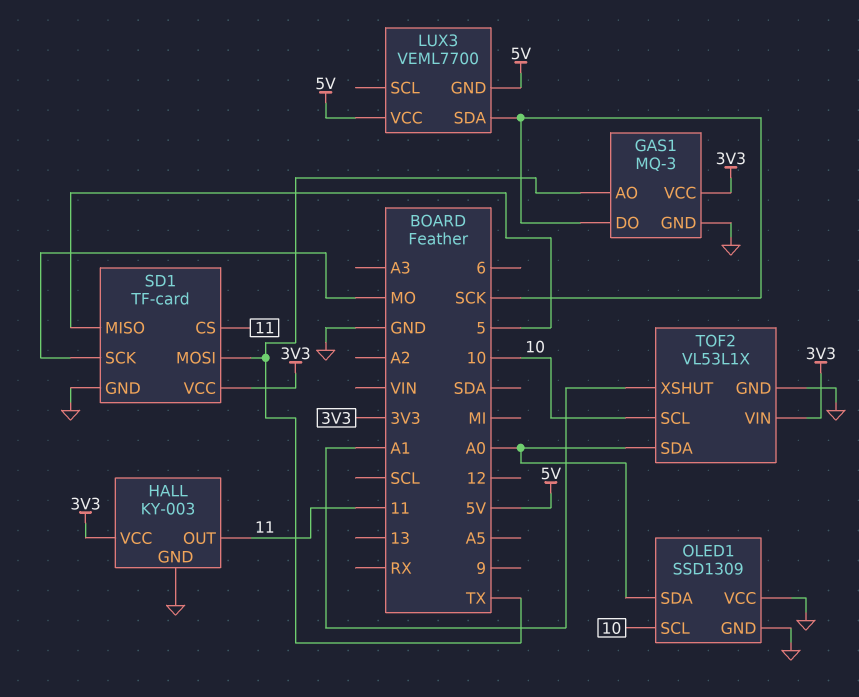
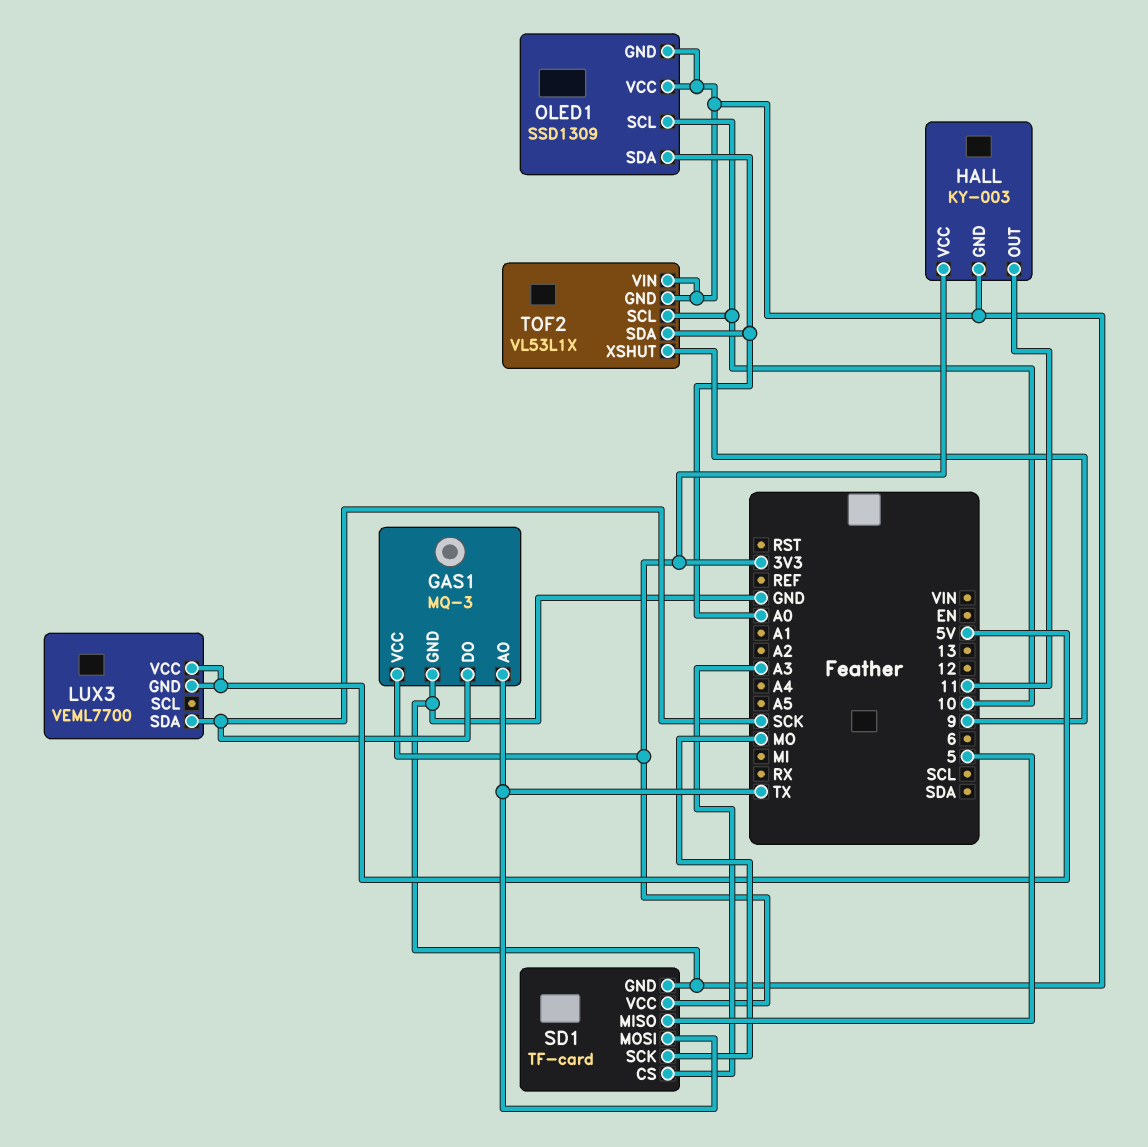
SD1 pin CS: 11 -> A3
TOF2 pin VIN: 3V3 -> GND
TOF2 pin XSHUT: A1 -> 9

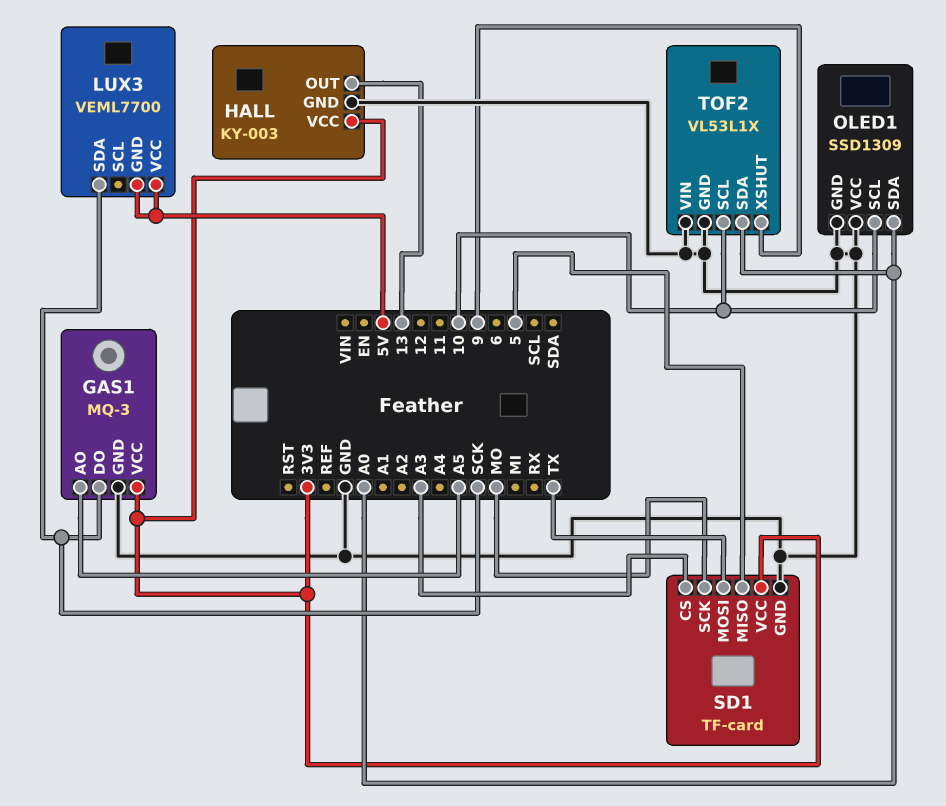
GAS1 pin AO: TX -> A5
HALL pin OUT: 11 -> 13

